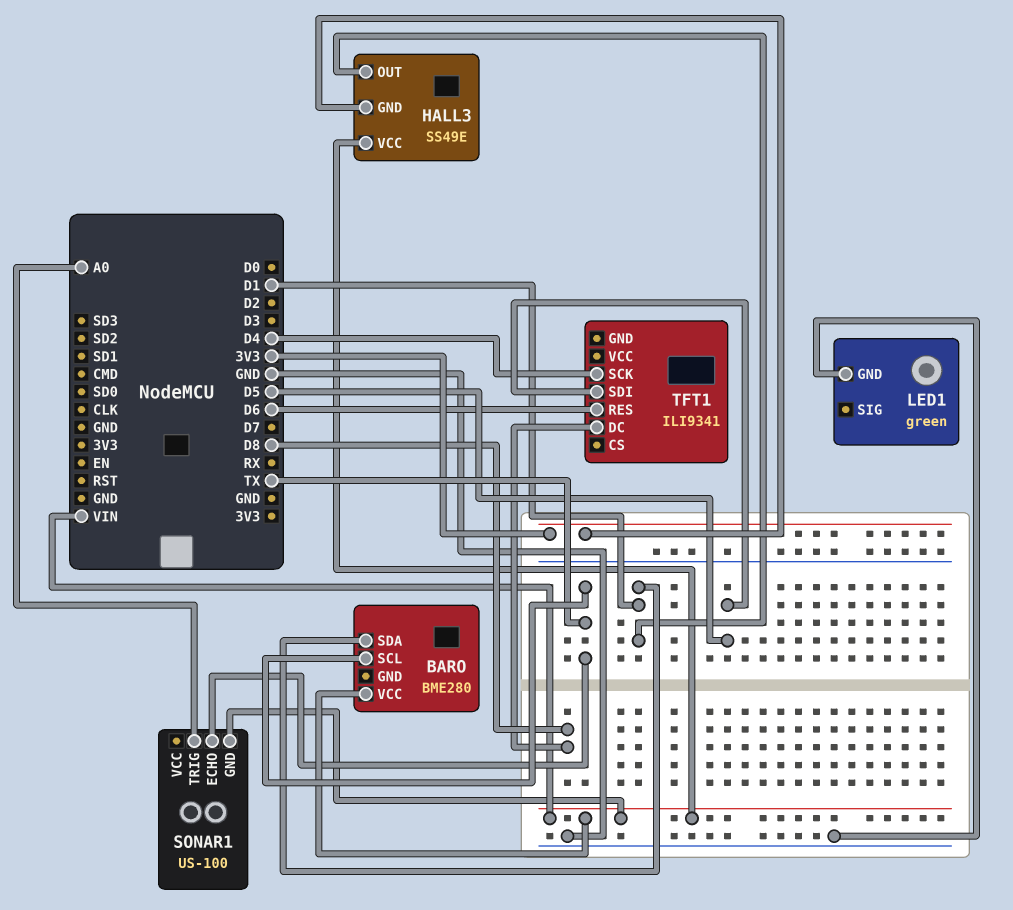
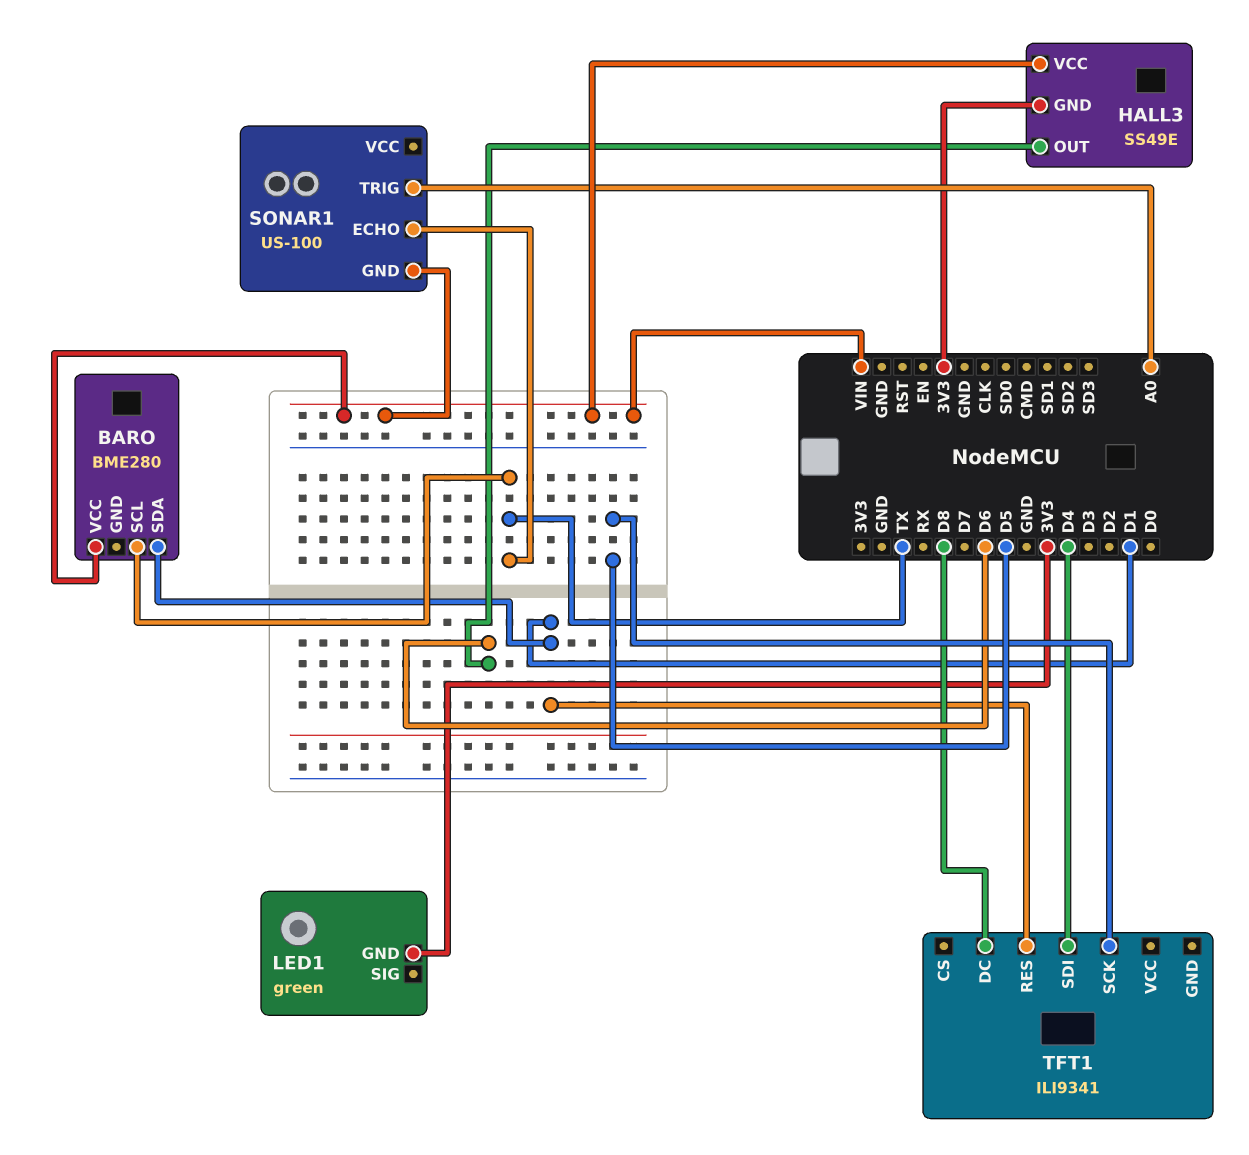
HALL3 pin OUT: D1 -> D6
LED1 pin GND: GND -> 3V3
TFT1 pin RES: D6 -> D1
TFT1 pin SCK: D4 -> D5
TFT1 pin SDI: D5 -> D4

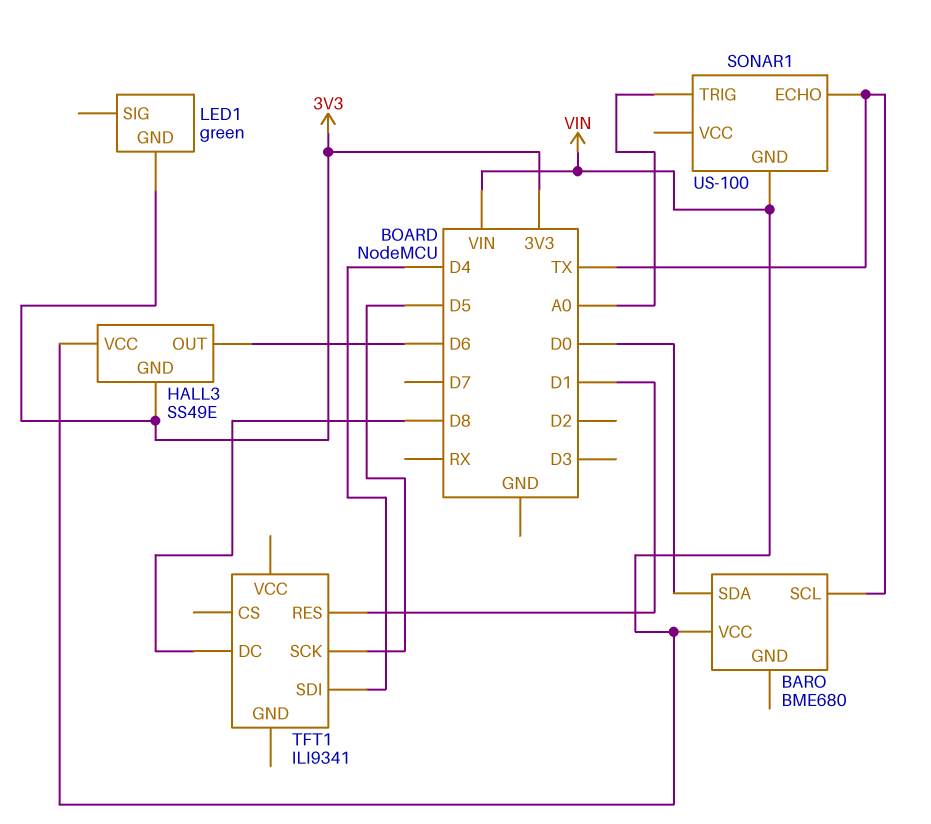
BARO: BME280 -> BME680
BARO pin SDA: D1 -> D0

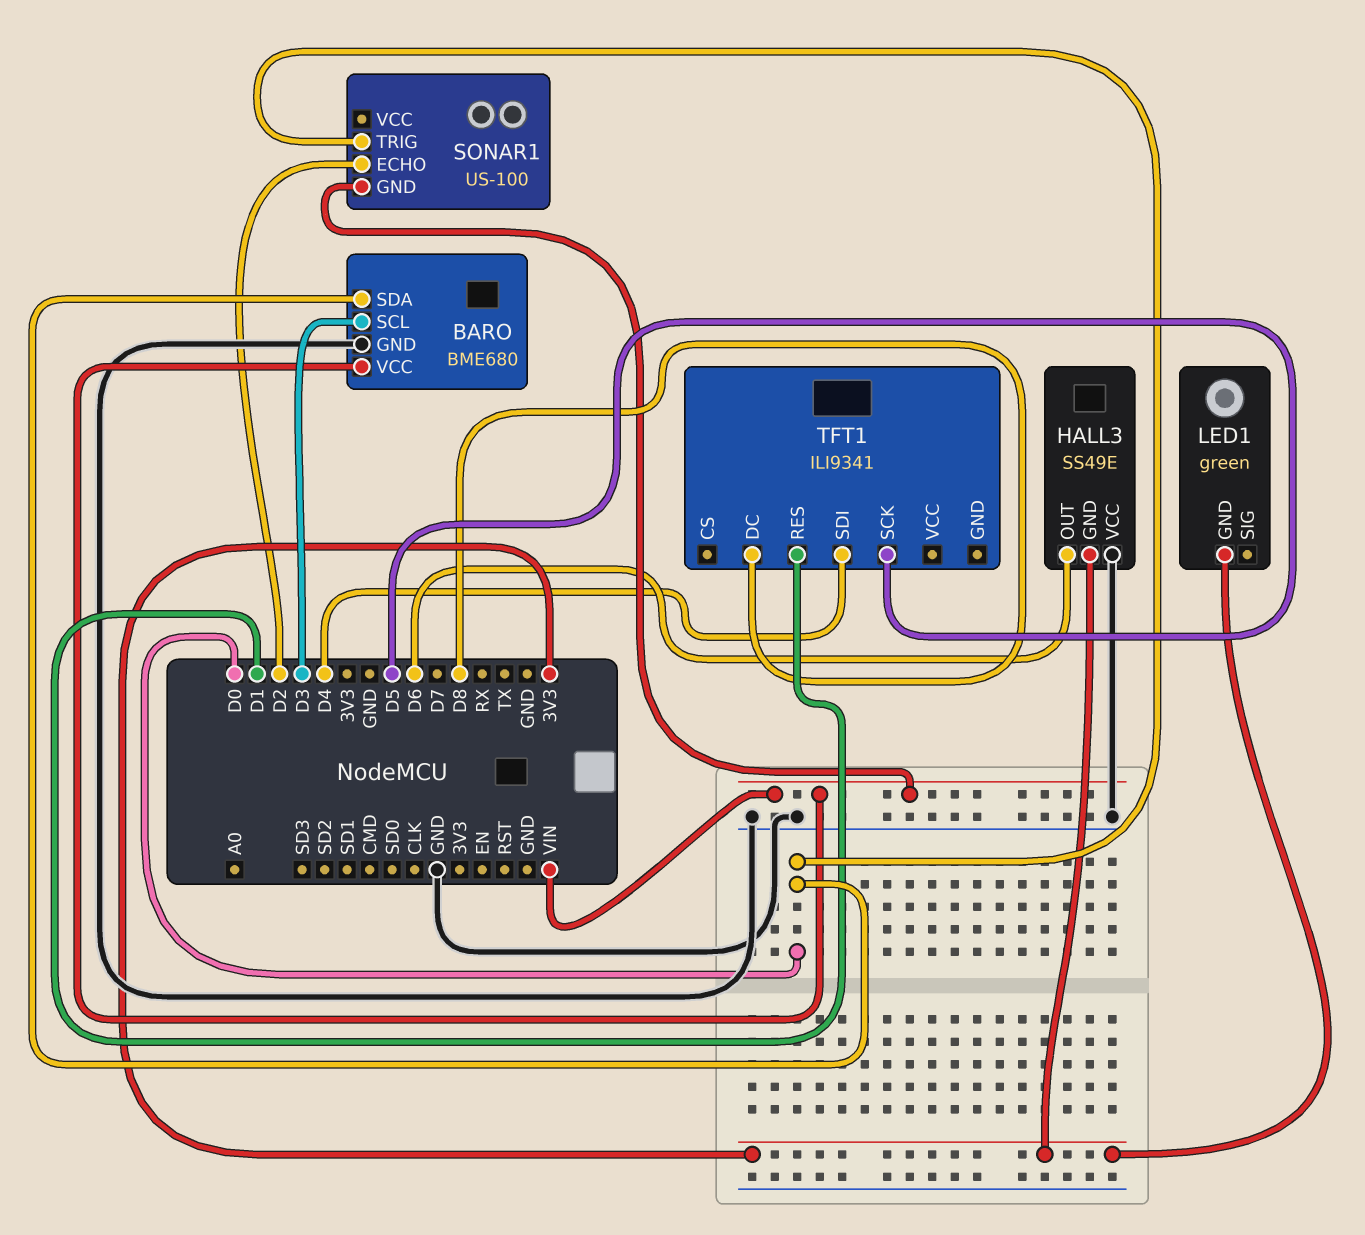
BARO pin GND: none -> GND
BARO pin SCL: TX -> D3
HALL3 pin VCC: VIN -> GND
SONAR1 pin ECHO: TX -> D2
SONAR1 pin TRIG: A0 -> D0

